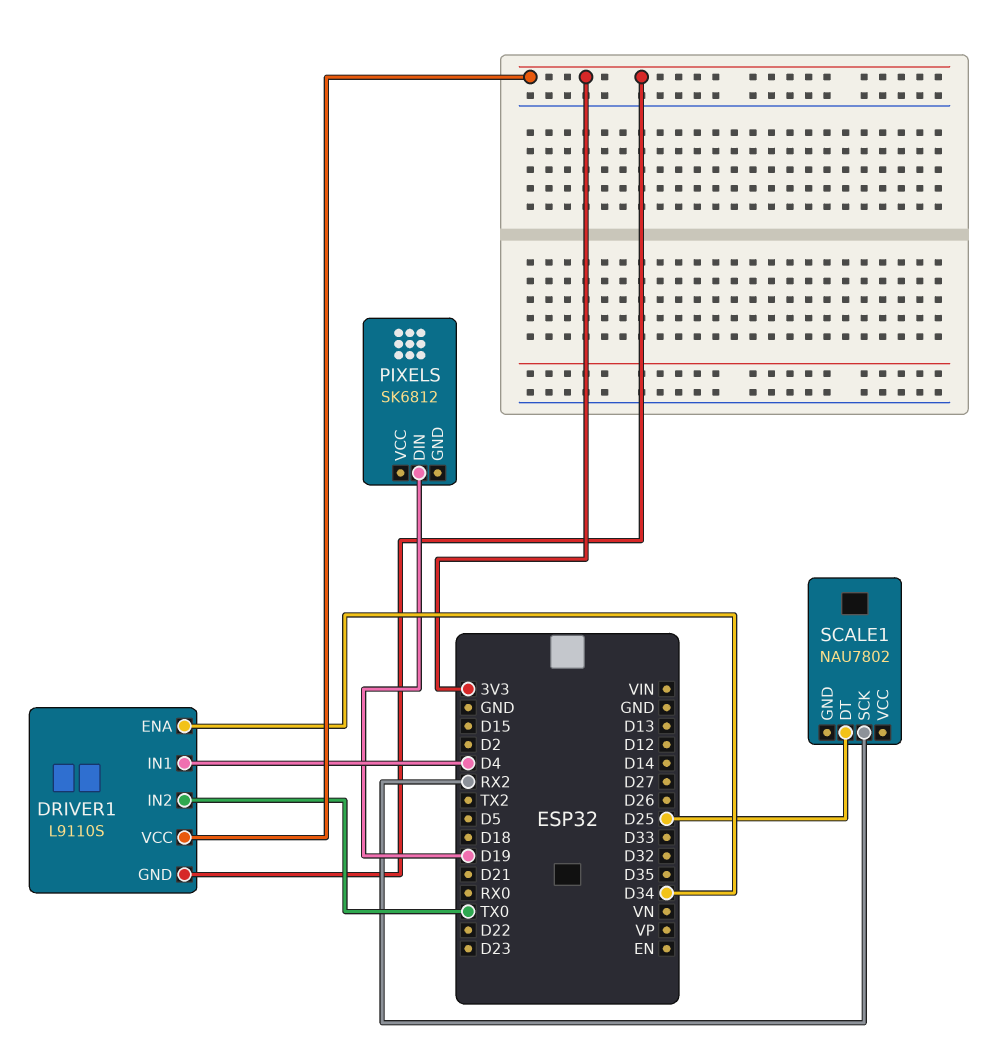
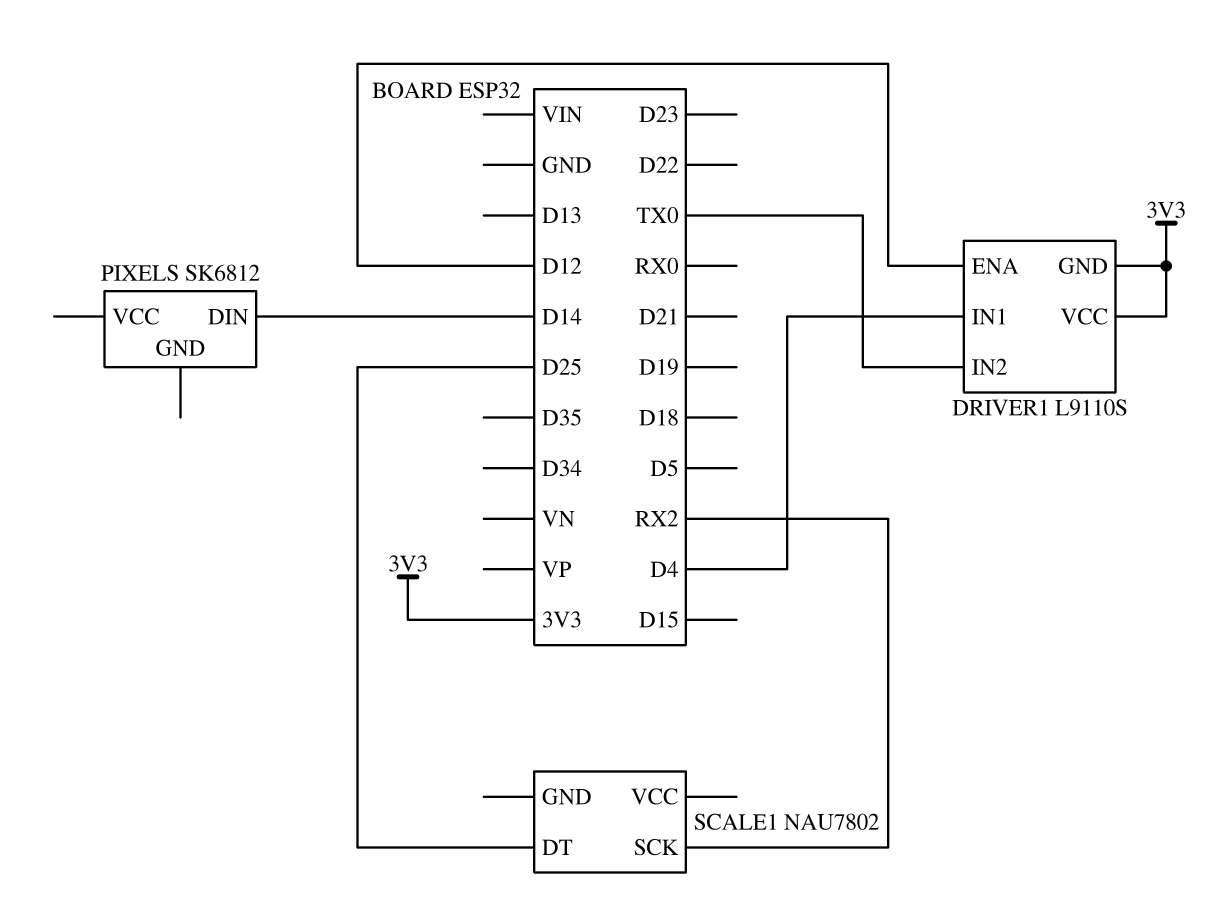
DRIVER1 pin ENA: D34 -> D12
PIXELS pin DIN: D19 -> D14

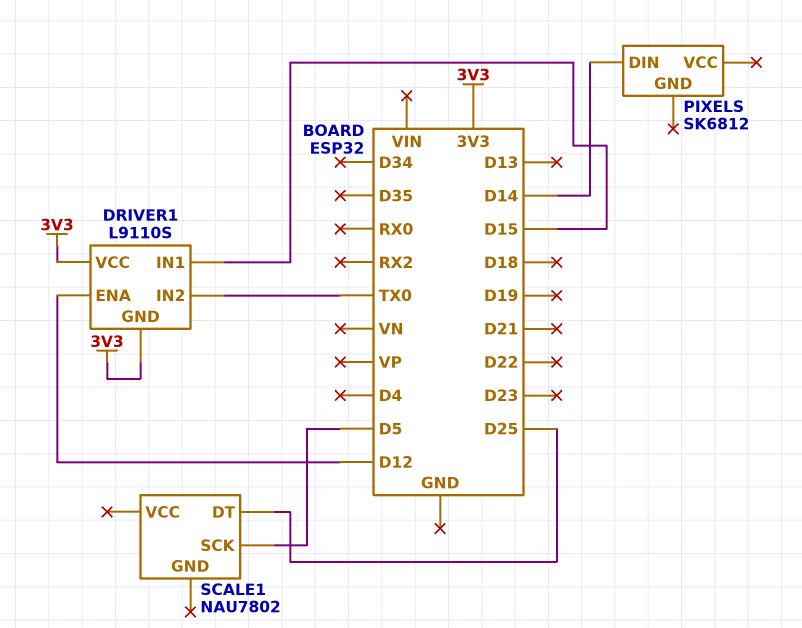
DRIVER1 pin IN1: D4 -> D15
SCALE1 pin SCK: RX2 -> D5

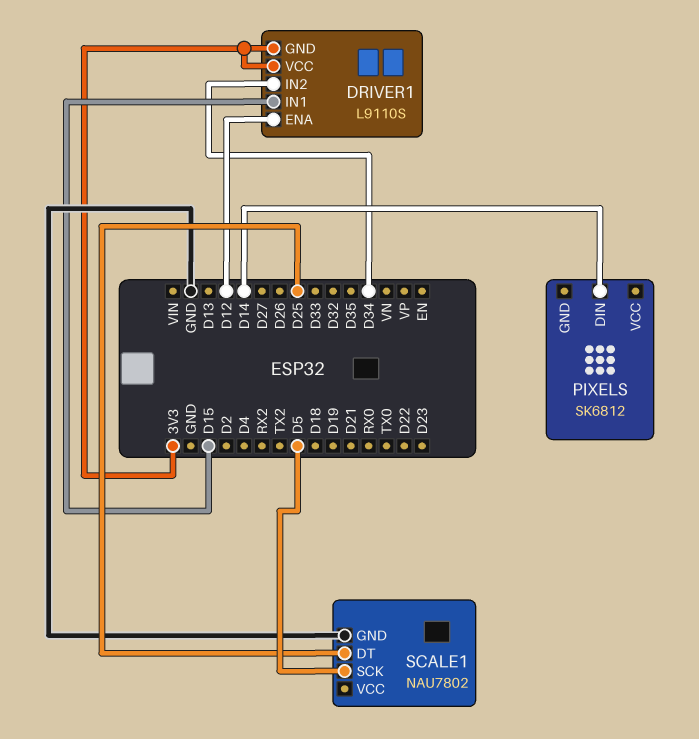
DRIVER1 pin IN2: TX0 -> D34
SCALE1 pin GND: none -> GND

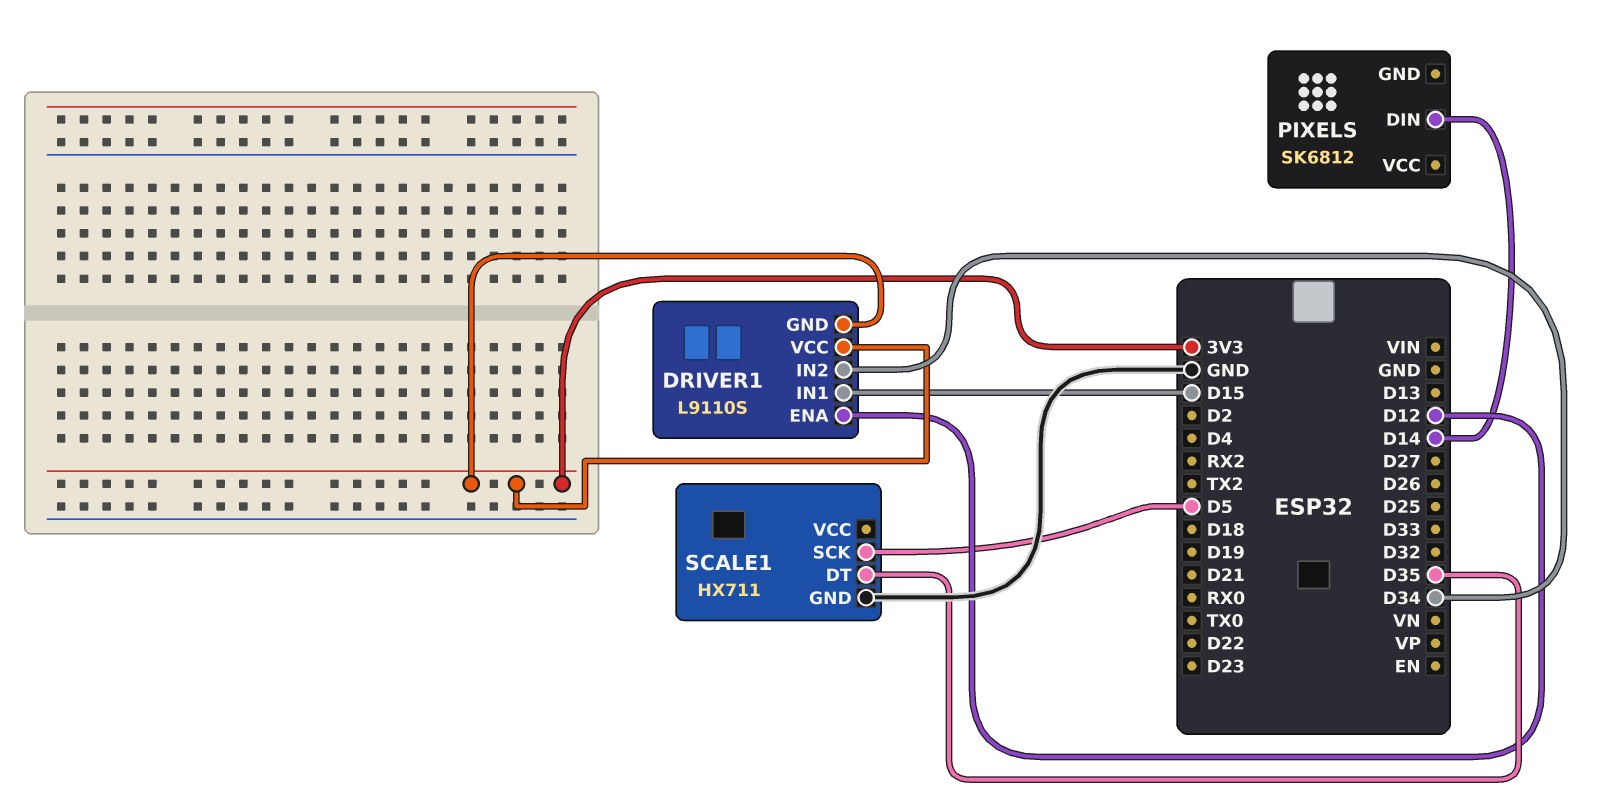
SCALE1: NAU7802 -> HX711
SCALE1 pin DT: D25 -> D35

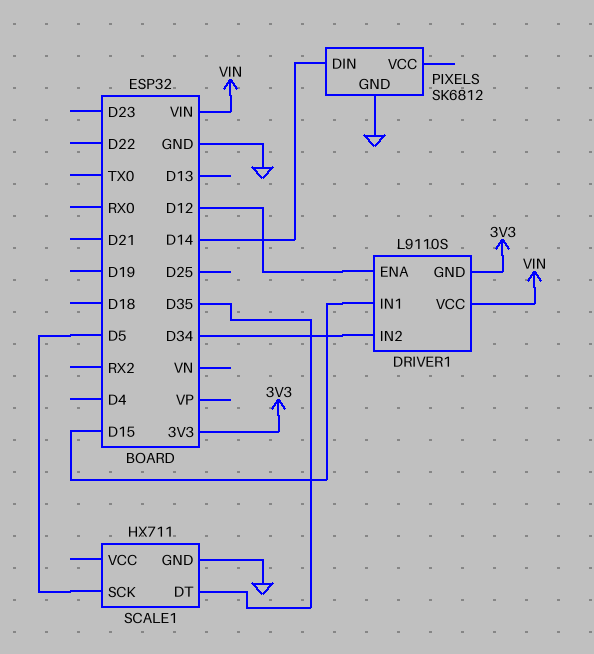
DRIVER1 pin VCC: 3V3 -> VIN
PIXELS pin GND: none -> GND

